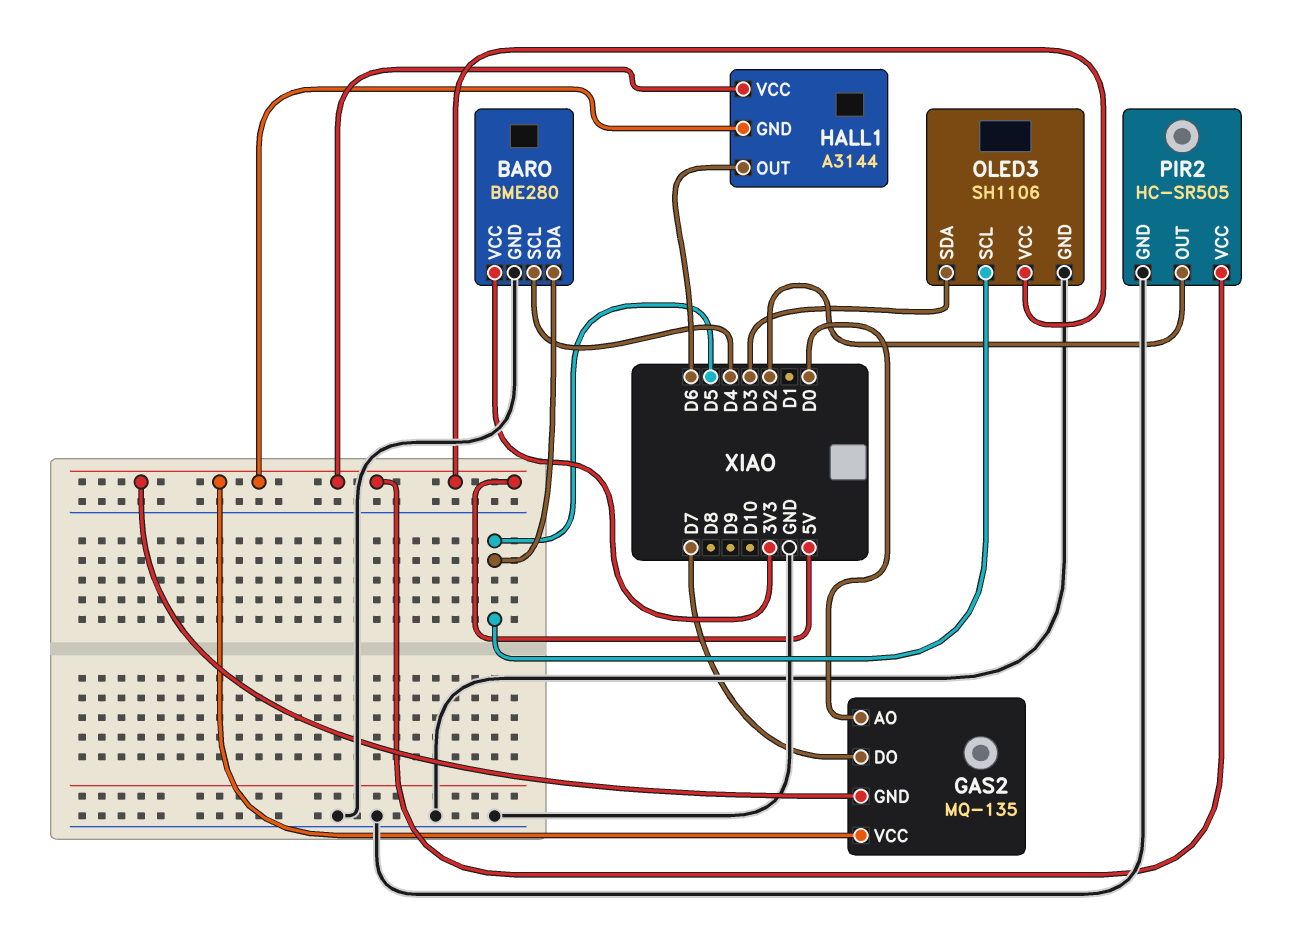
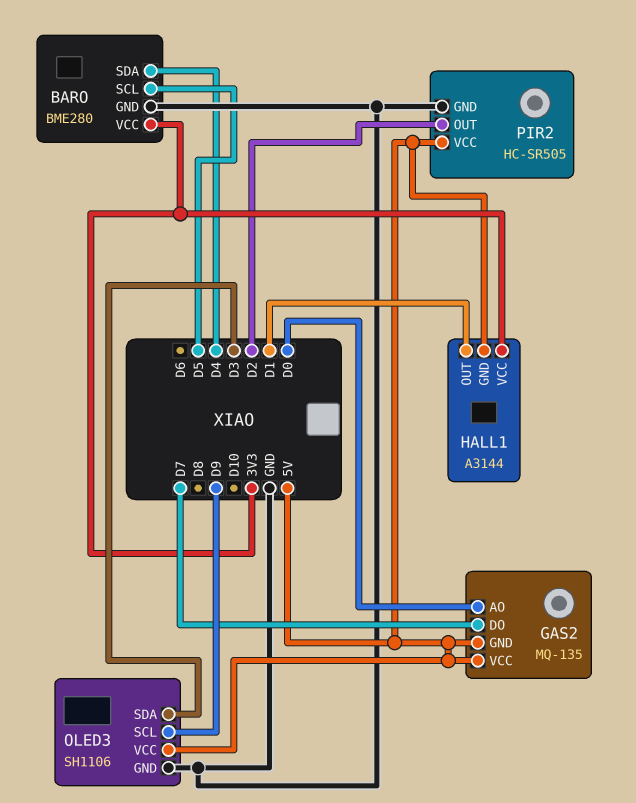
BARO pin SCL: D4 -> D5
BARO pin SDA: D5 -> D4
HALL1 pin OUT: D6 -> D1
HALL1 pin VCC: 5V -> 3V3
OLED3 pin SCL: D5 -> D9

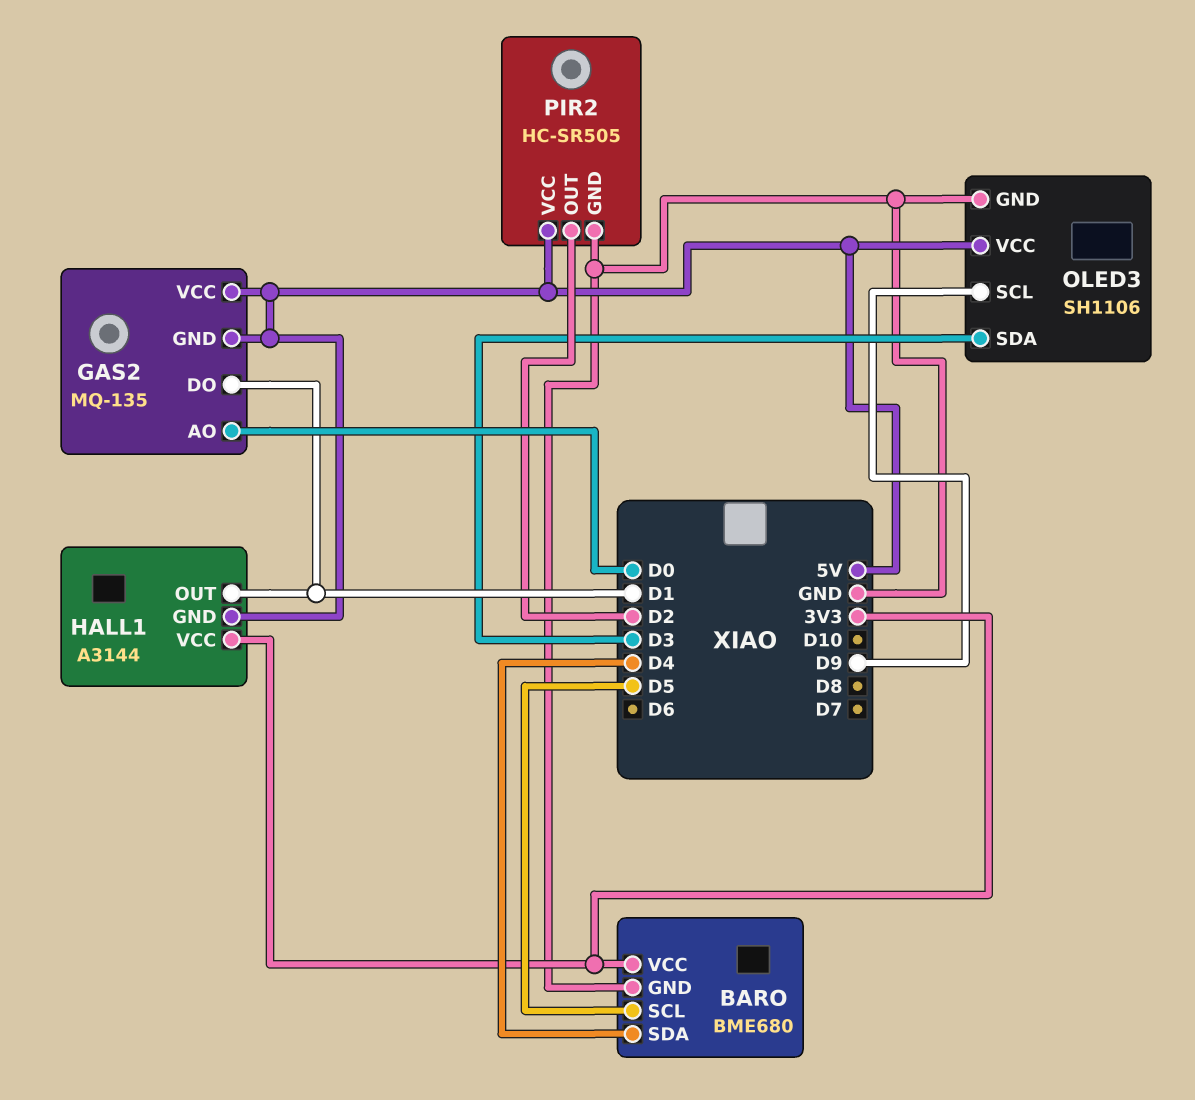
BARO: BME280 -> BME680
GAS2 pin DO: D7 -> D1

